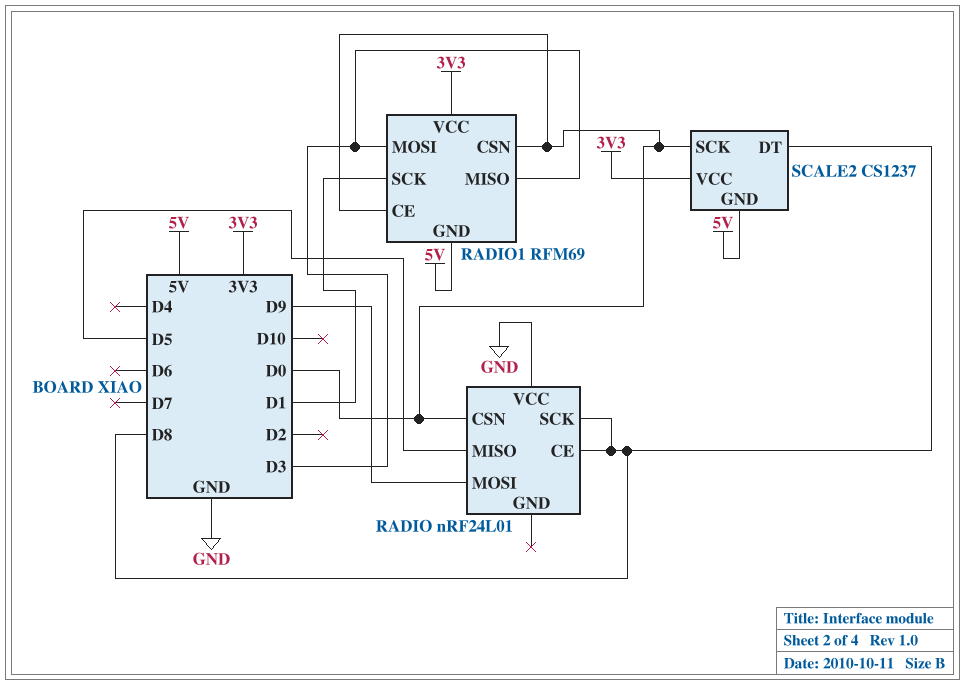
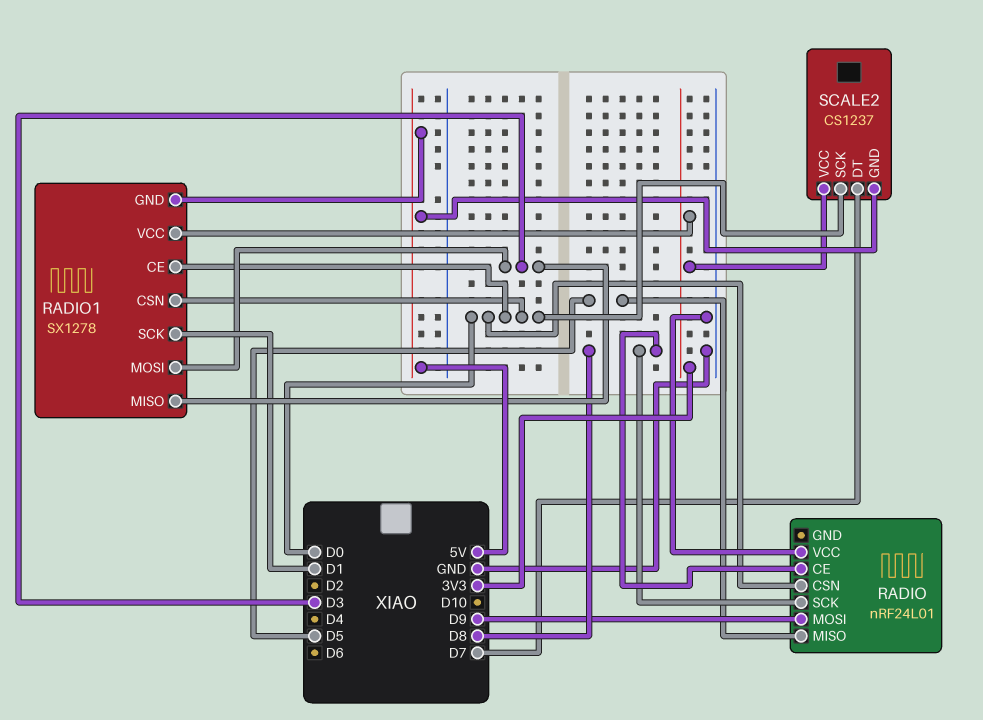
RADIO1: RFM69 -> SX1278
SCALE2 pin DT: D8 -> D7

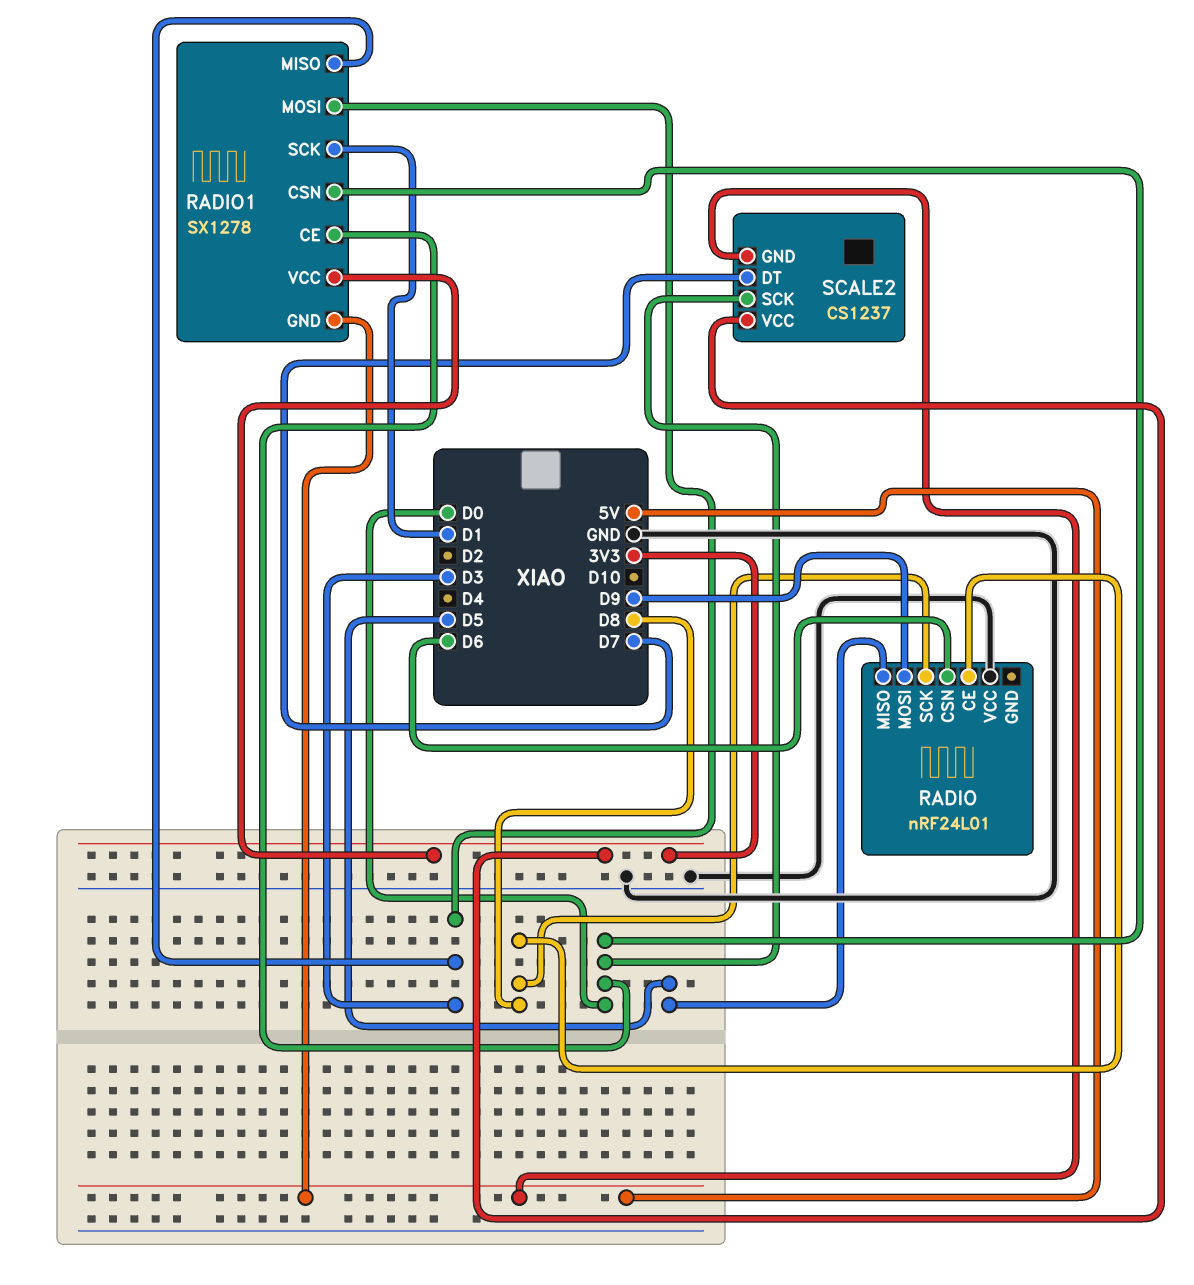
RADIO pin CSN: D0 -> D6

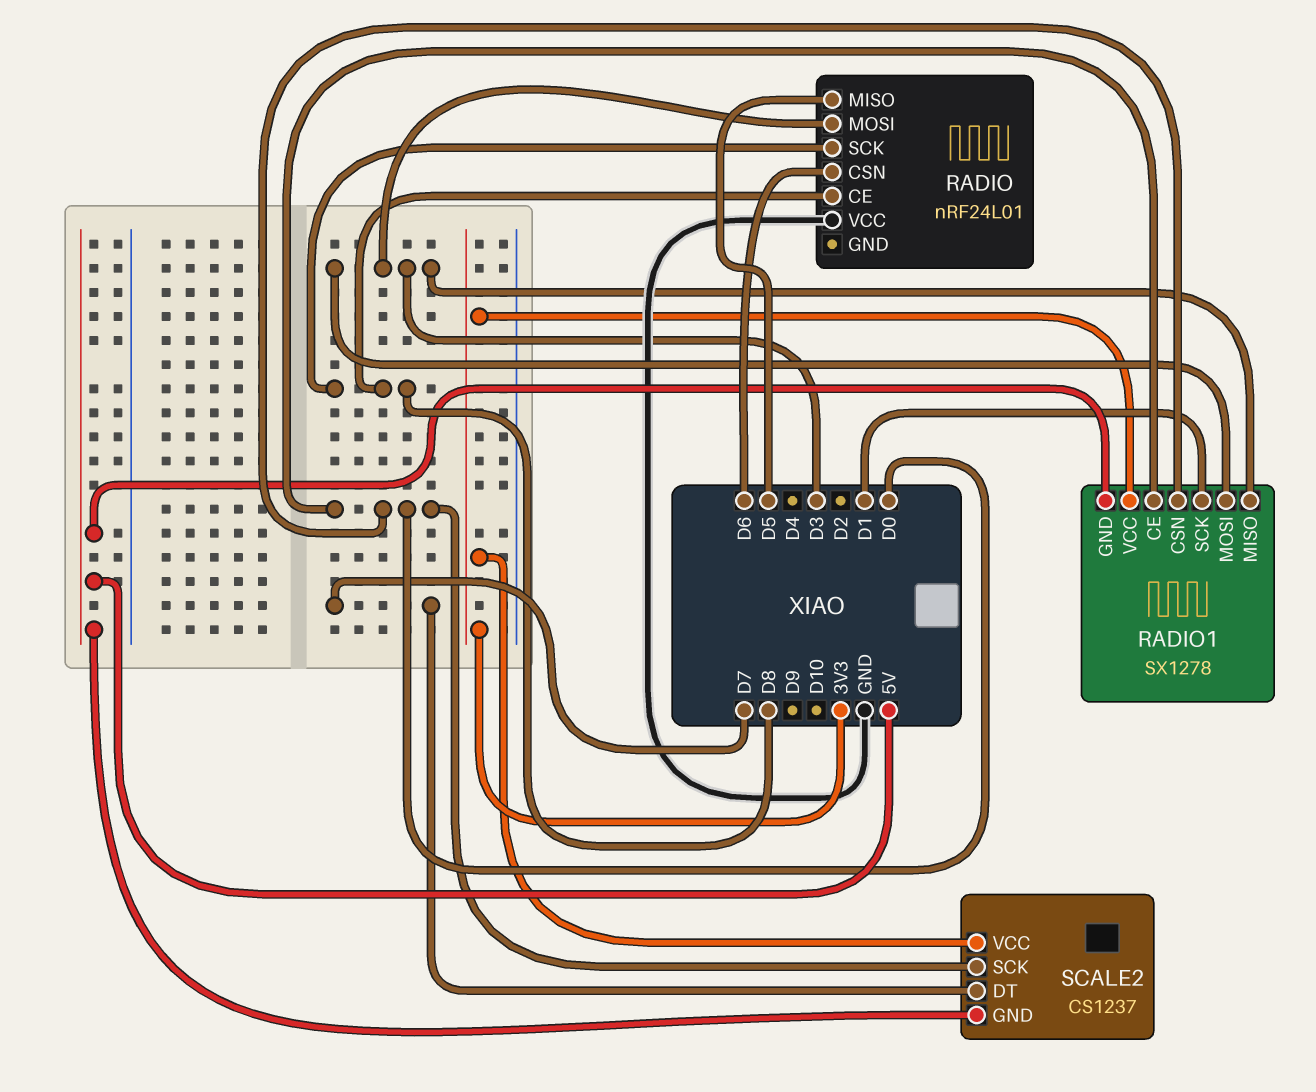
RADIO pin MOSI: D9 -> D3

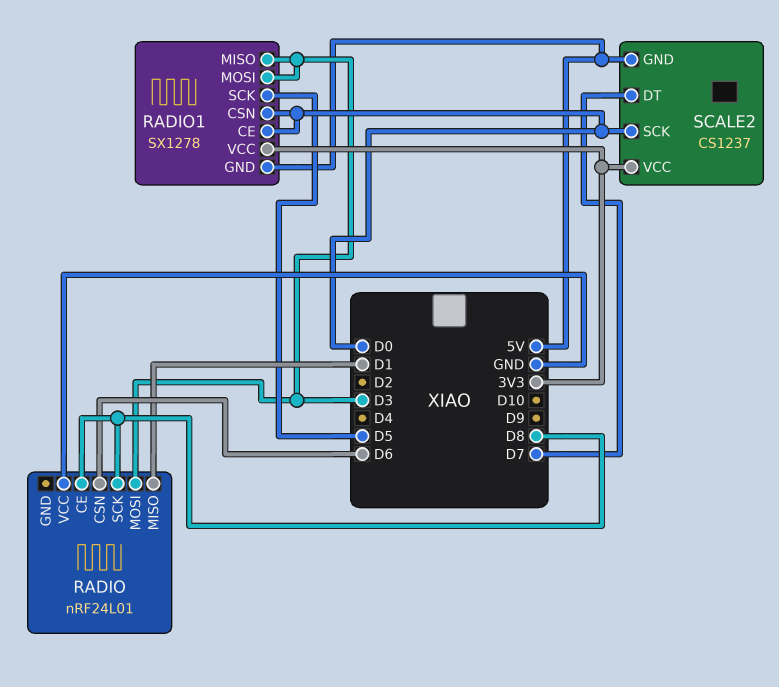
RADIO pin MISO: D5 -> D1
RADIO1 pin SCK: D1 -> D5

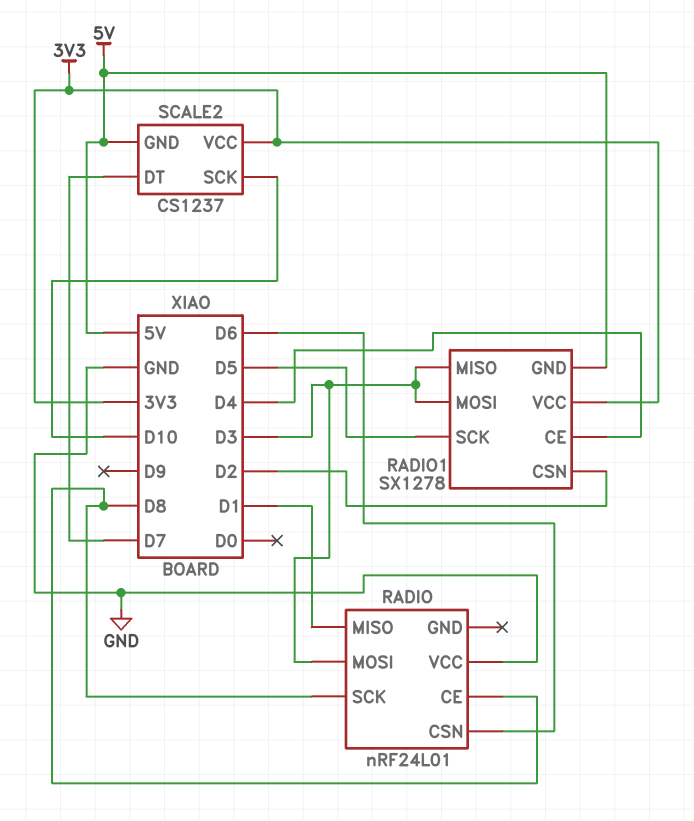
RADIO1 pin CE: D0 -> D4
RADIO1 pin CSN: D0 -> D2
SCALE2 pin SCK: D0 -> D10

